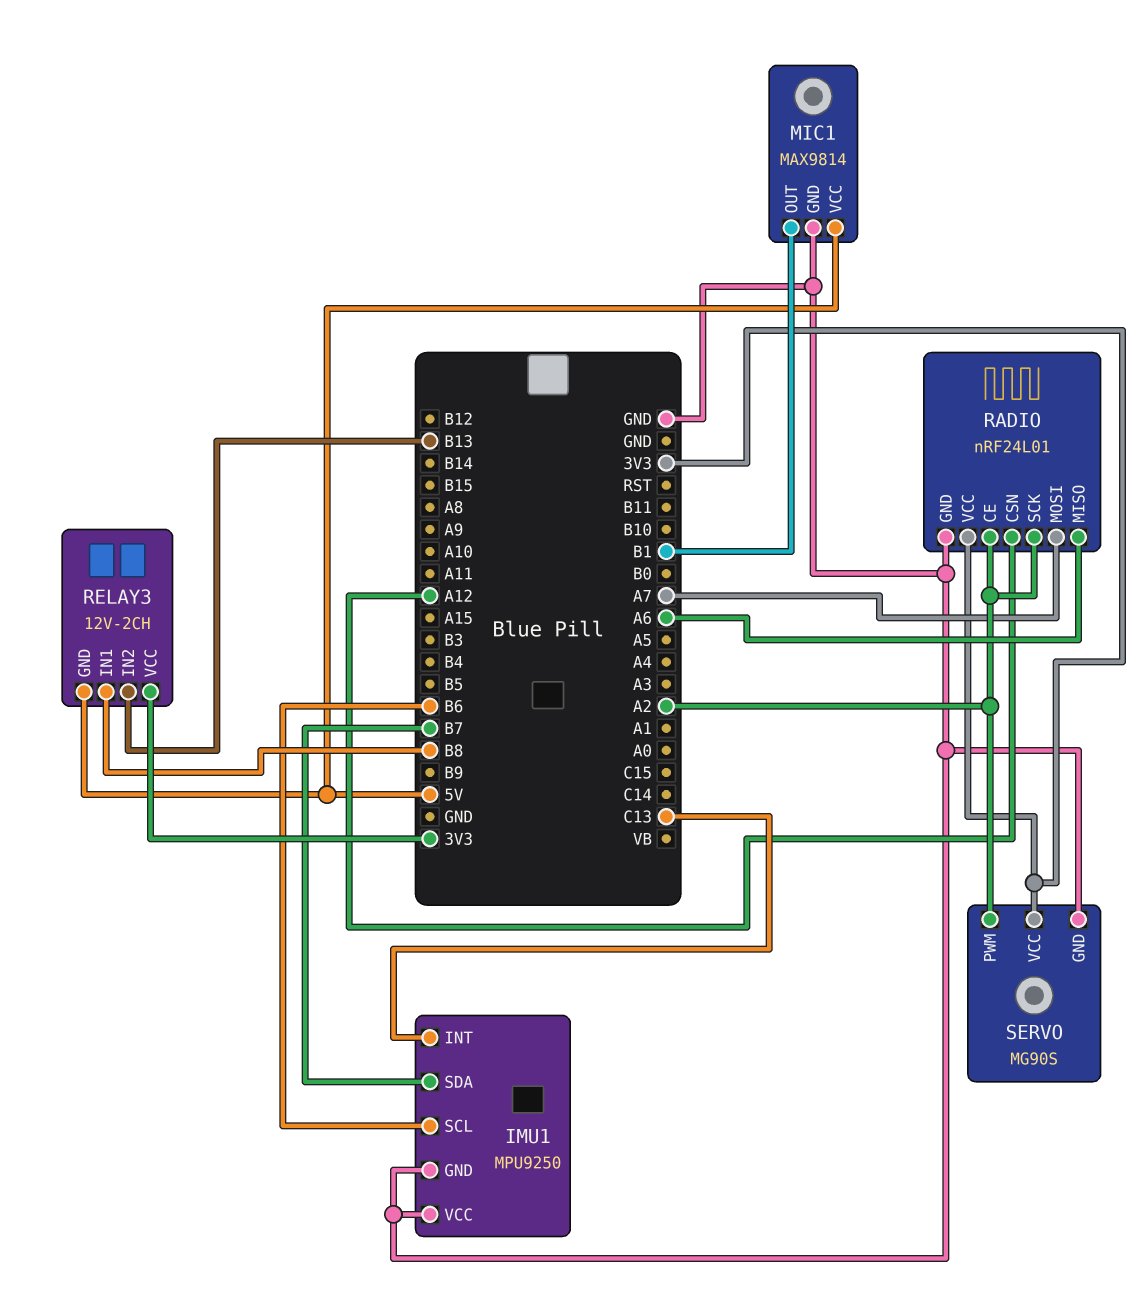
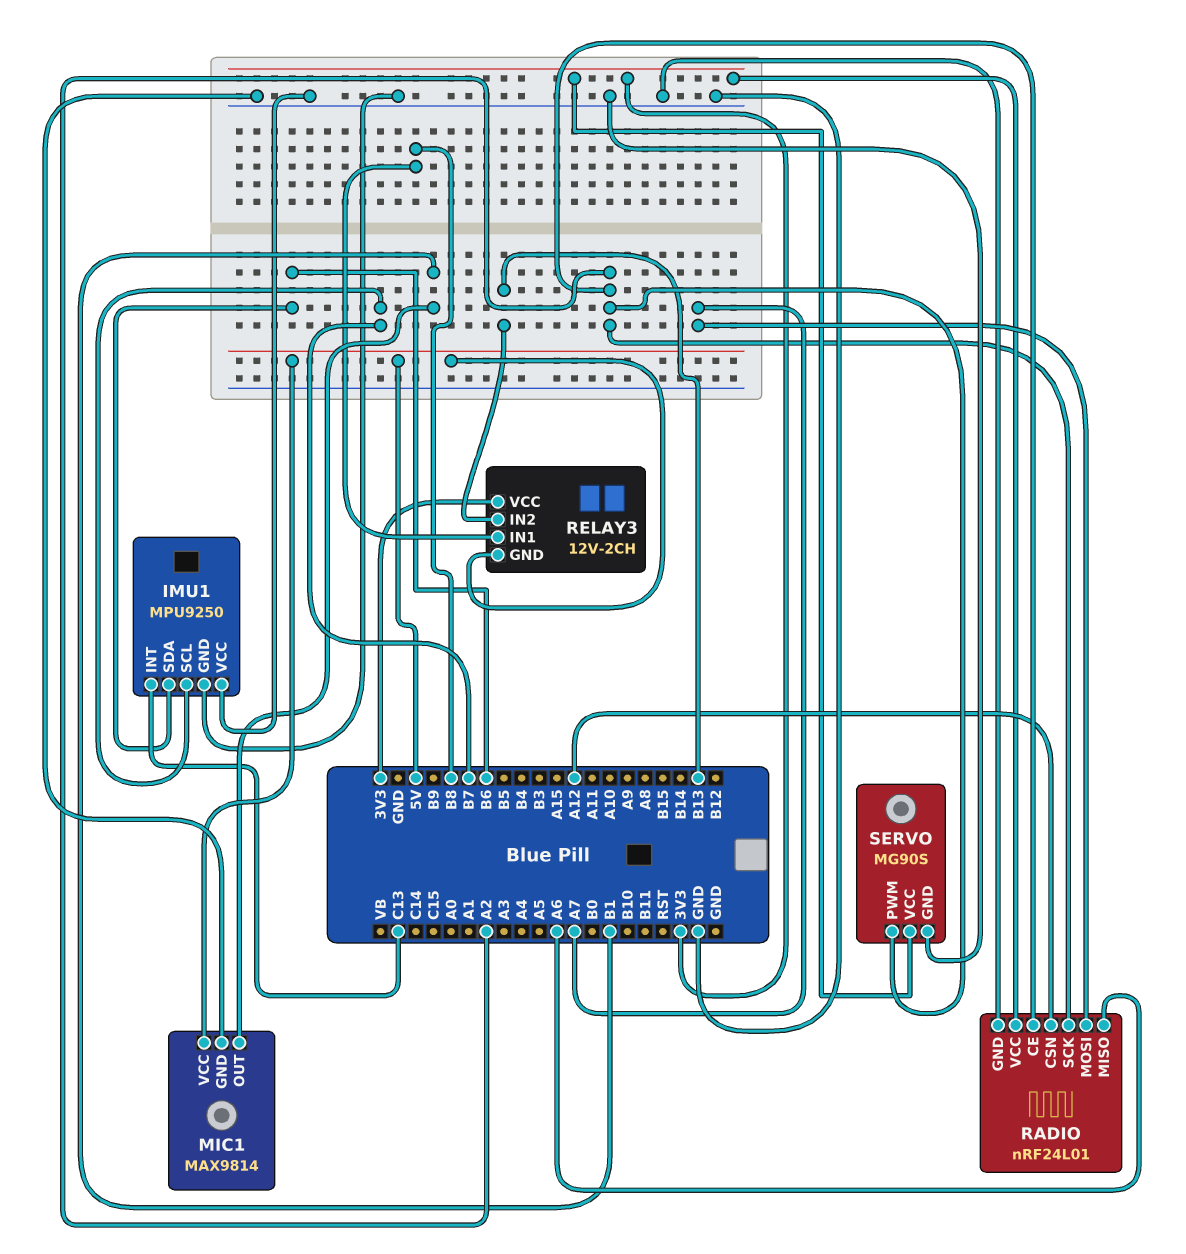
IMU1 pin SCL: B6 -> B7
IMU1 pin SDA: B7 -> B6

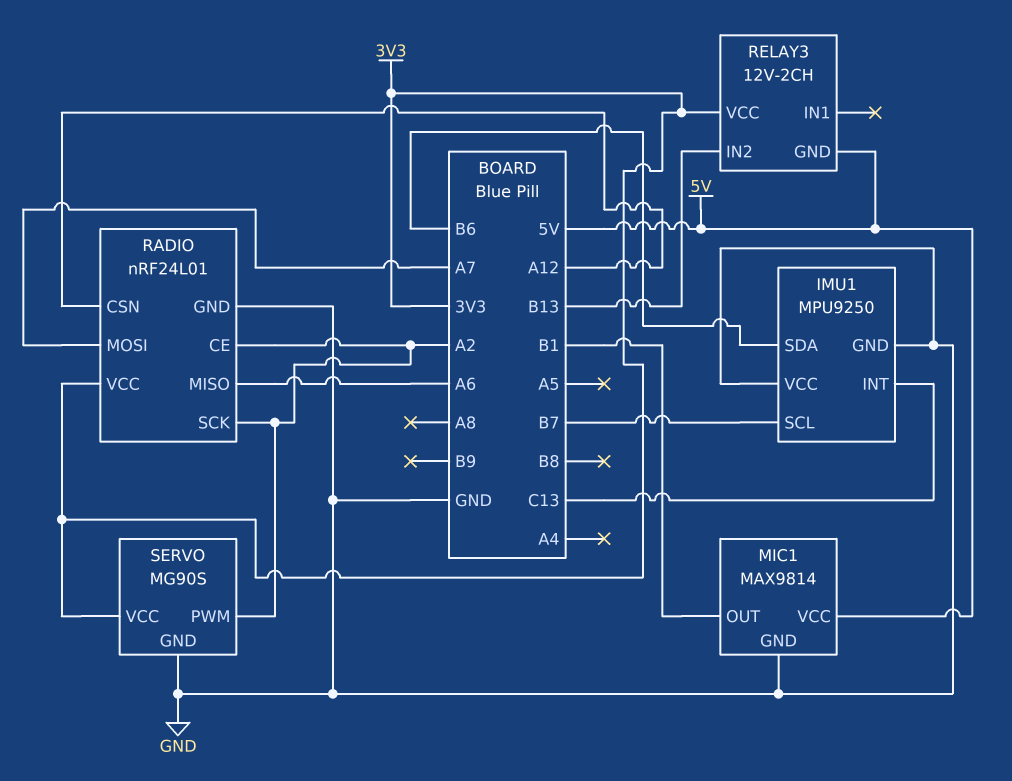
RELAY3 pin IN1: B8 -> none

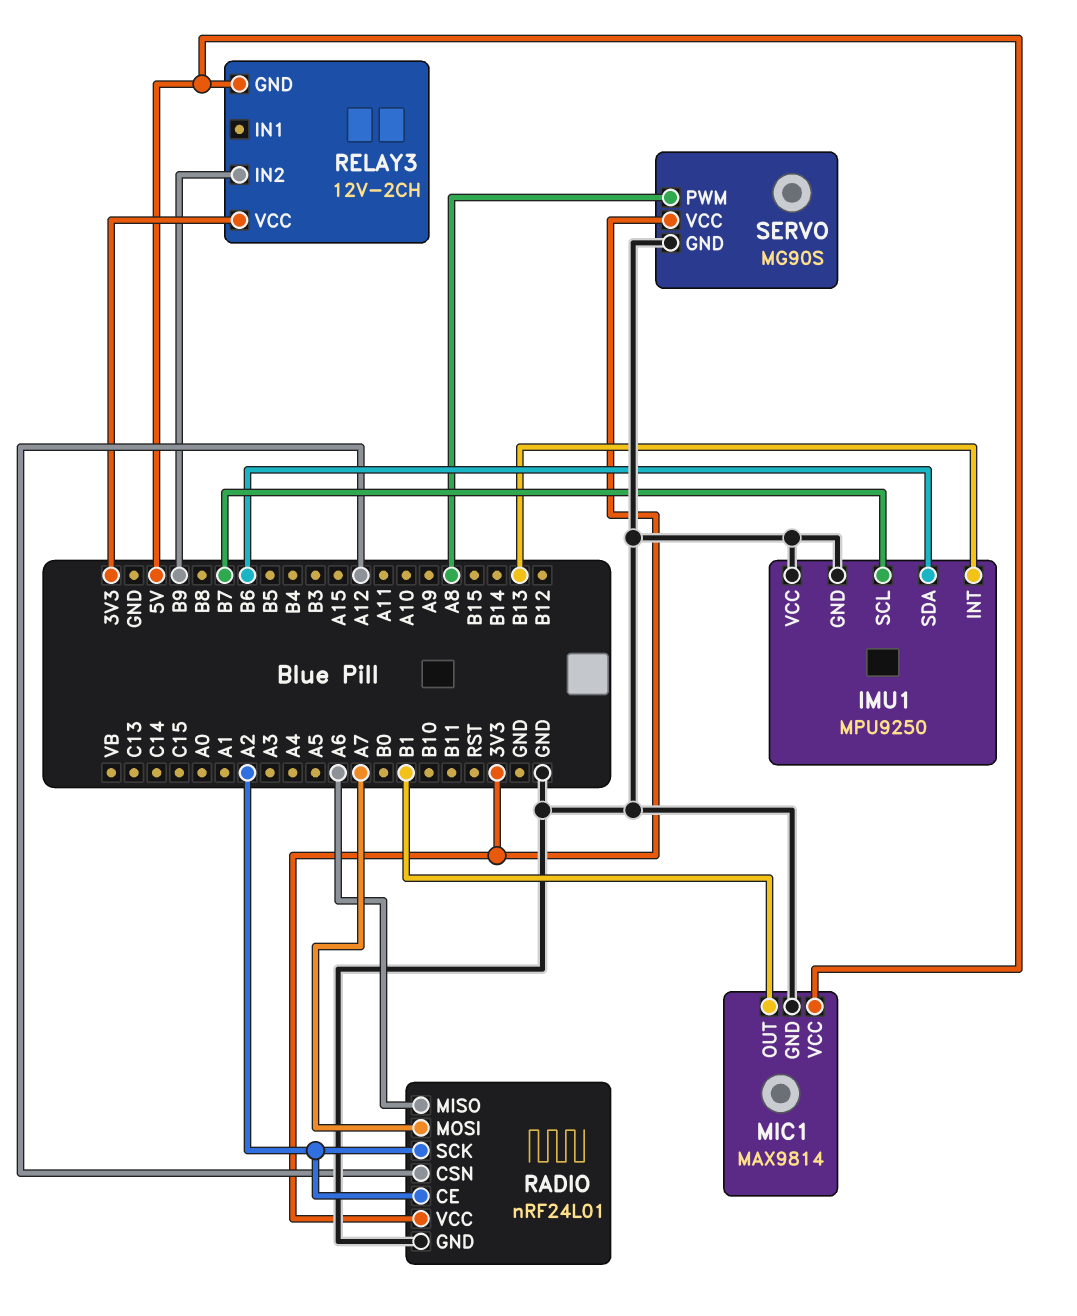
IMU1 pin INT: C13 -> B13
RELAY3 pin IN2: B13 -> B9
SERVO pin PWM: A2 -> A8

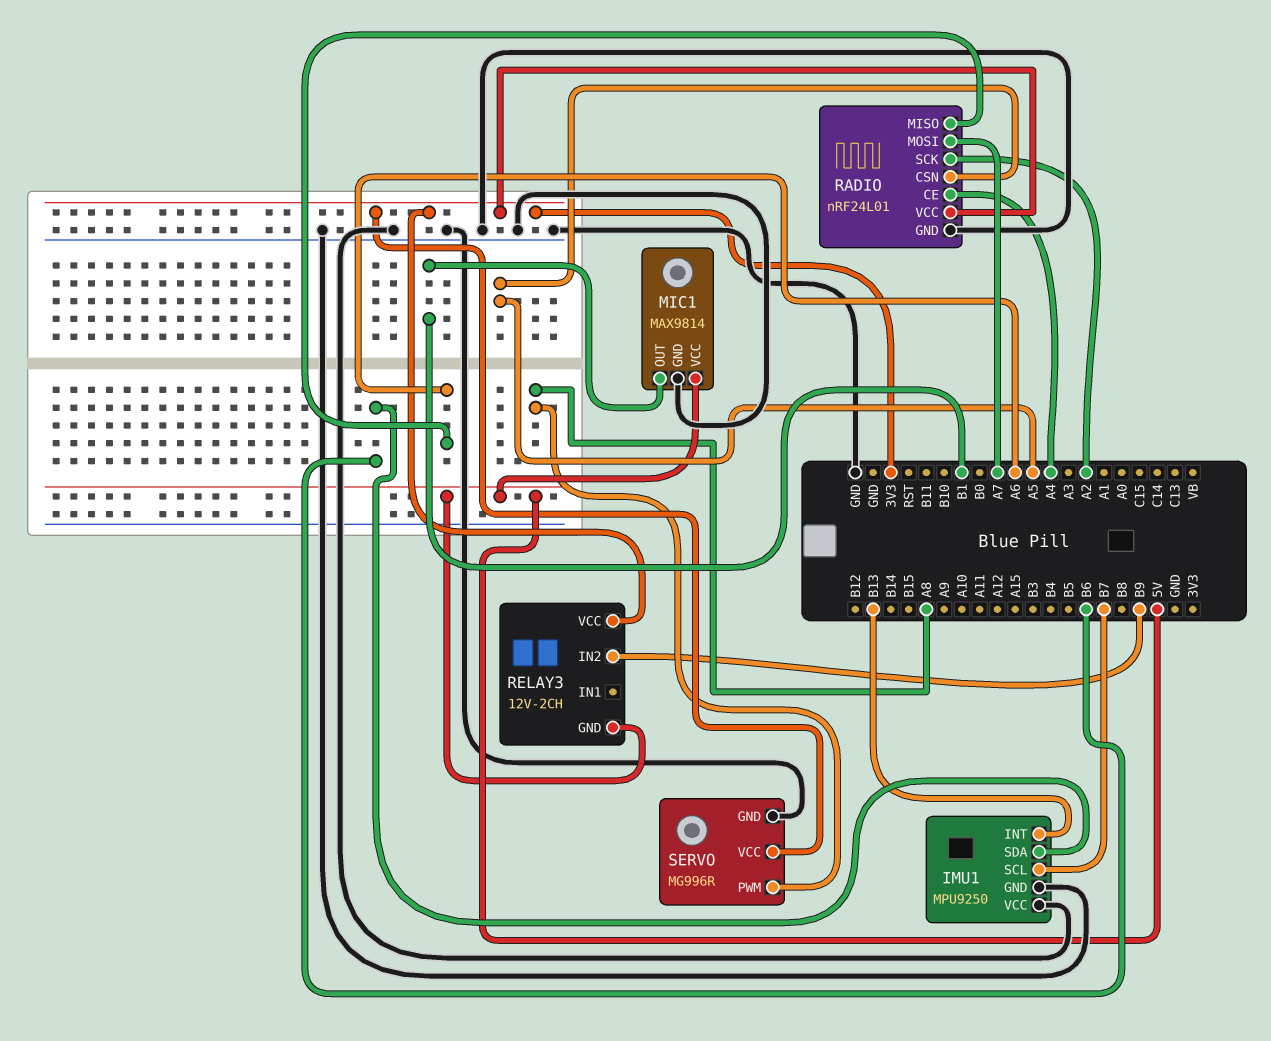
RADIO pin CE: A2 -> A4
RADIO pin CSN: A12 -> A5
SERVO: MG90S -> MG996R

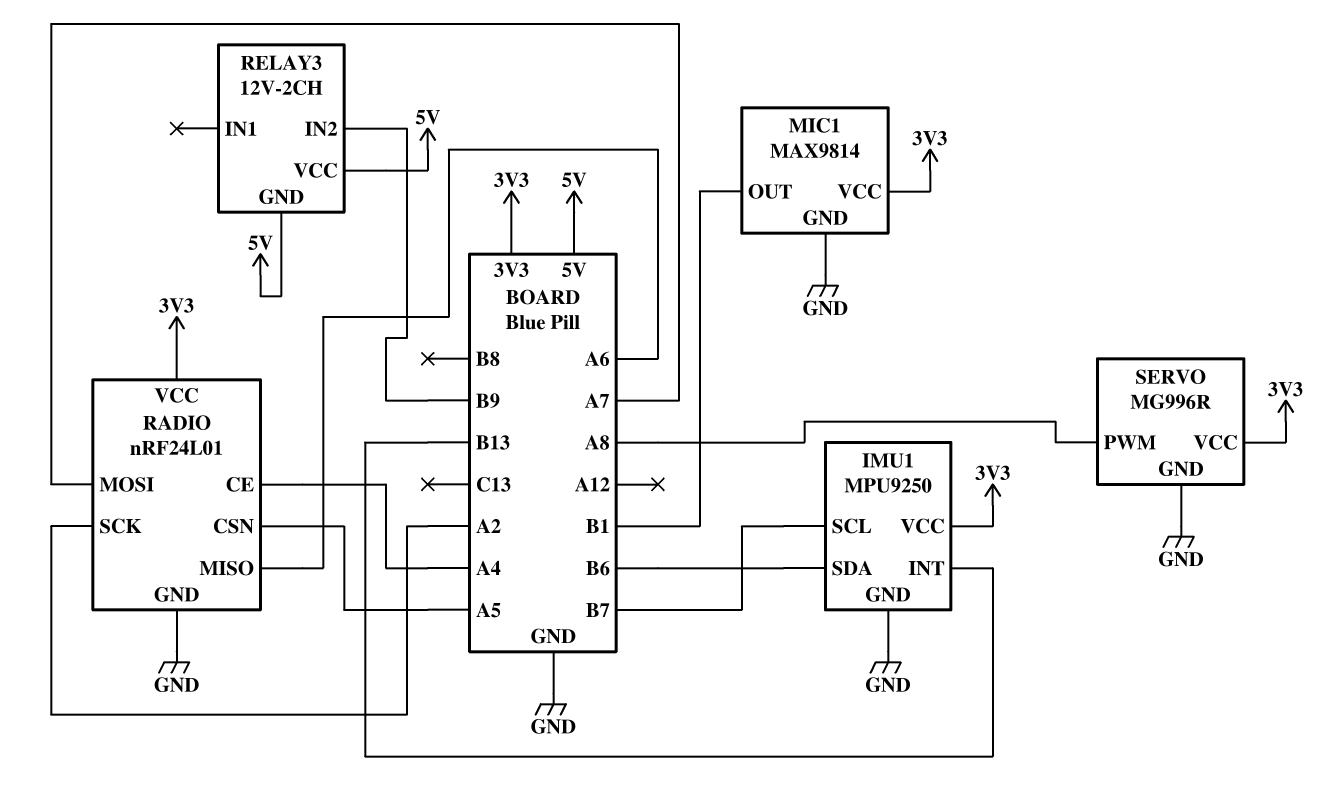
IMU1 pin VCC: GND -> 3V3
MIC1 pin VCC: 5V -> 3V3
RELAY3 pin VCC: 3V3 -> 5V

